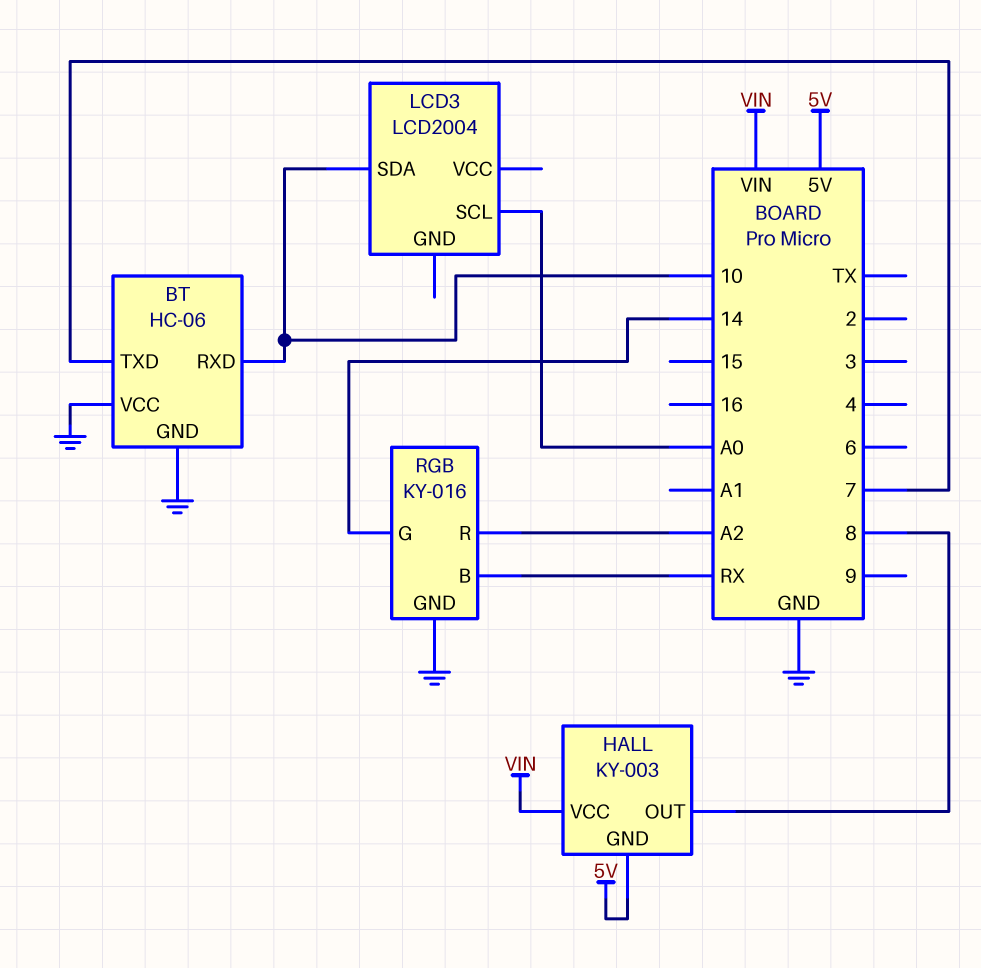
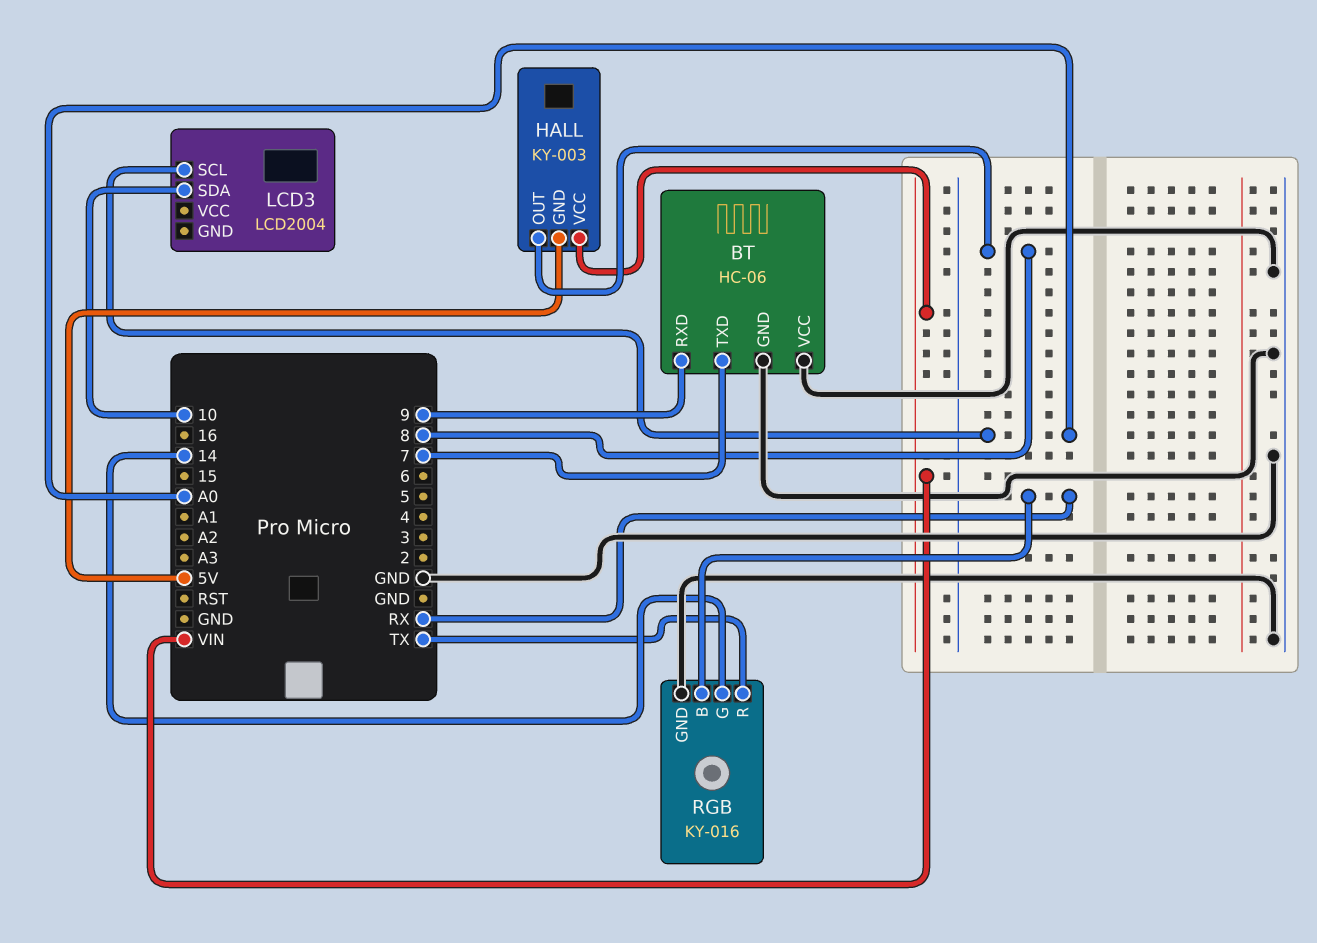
BT pin RXD: 10 -> 9
RGB pin R: A2 -> TX

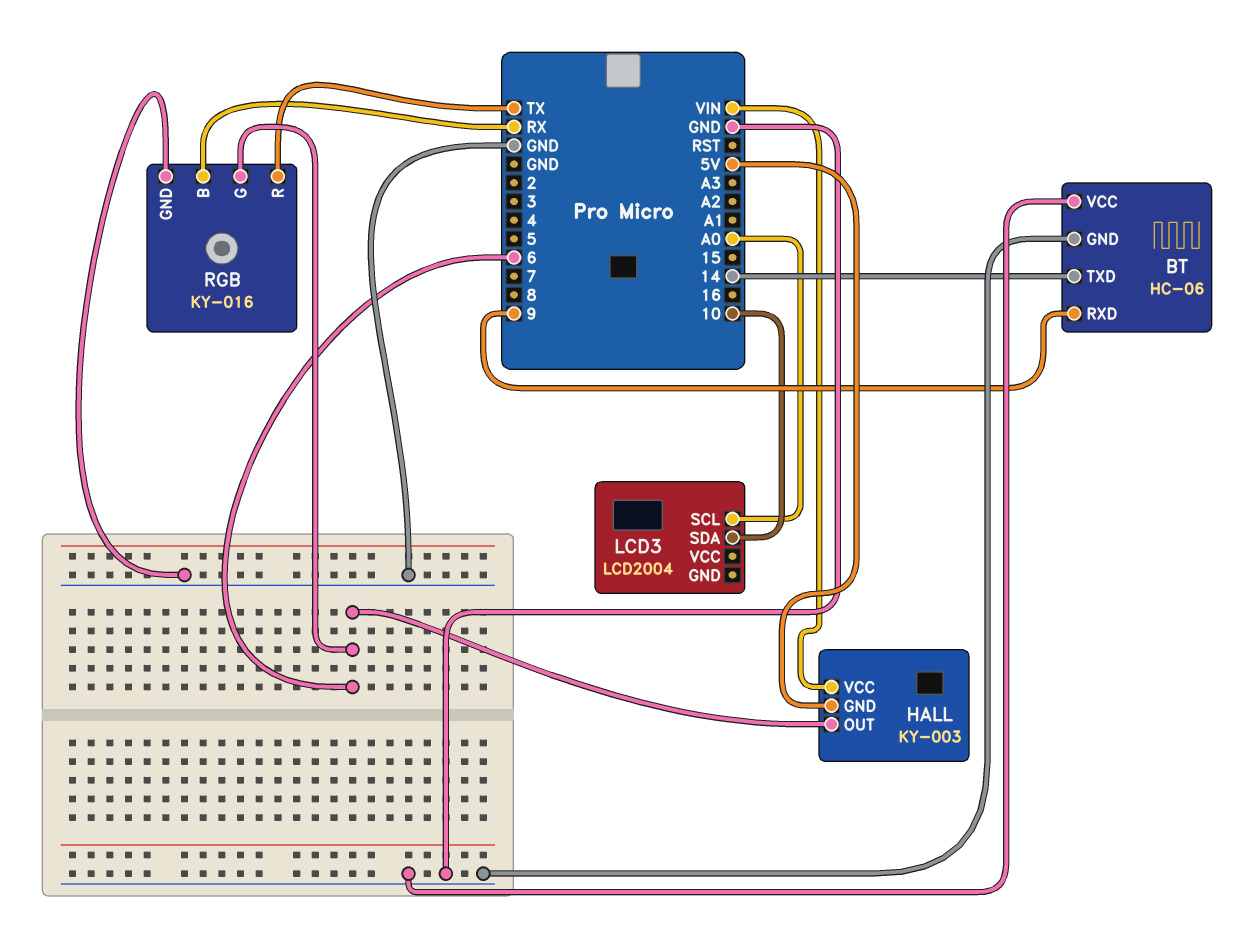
BT pin TXD: 7 -> 14
HALL pin OUT: 8 -> 6
RGB pin G: 14 -> 6

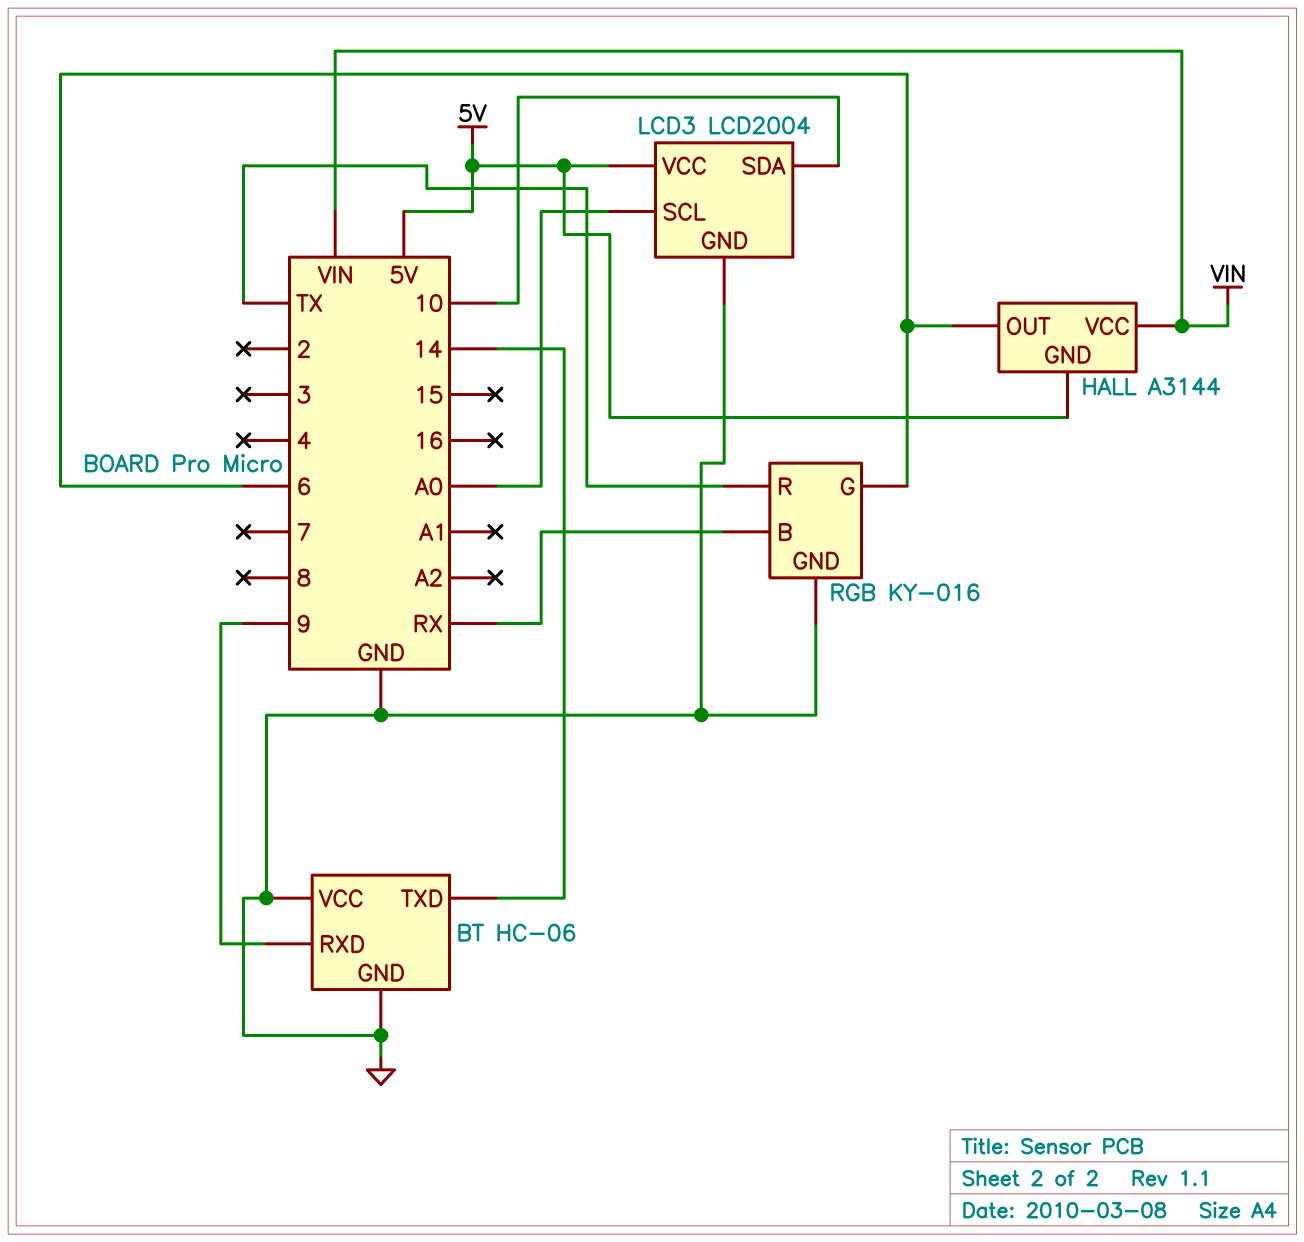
HALL: KY-003 -> A3144
LCD3 pin GND: none -> GND
LCD3 pin VCC: none -> 5V

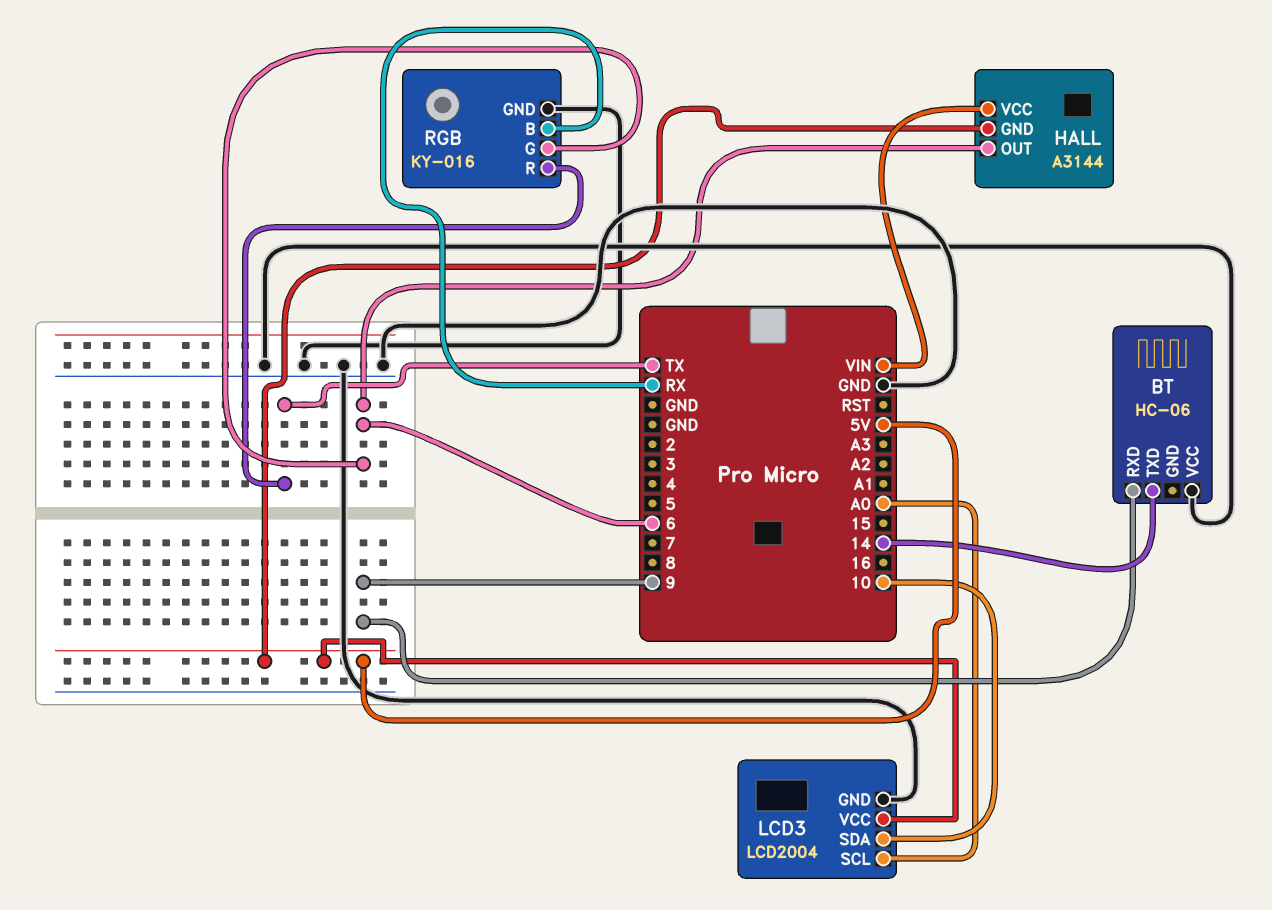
BT pin GND: GND -> none

